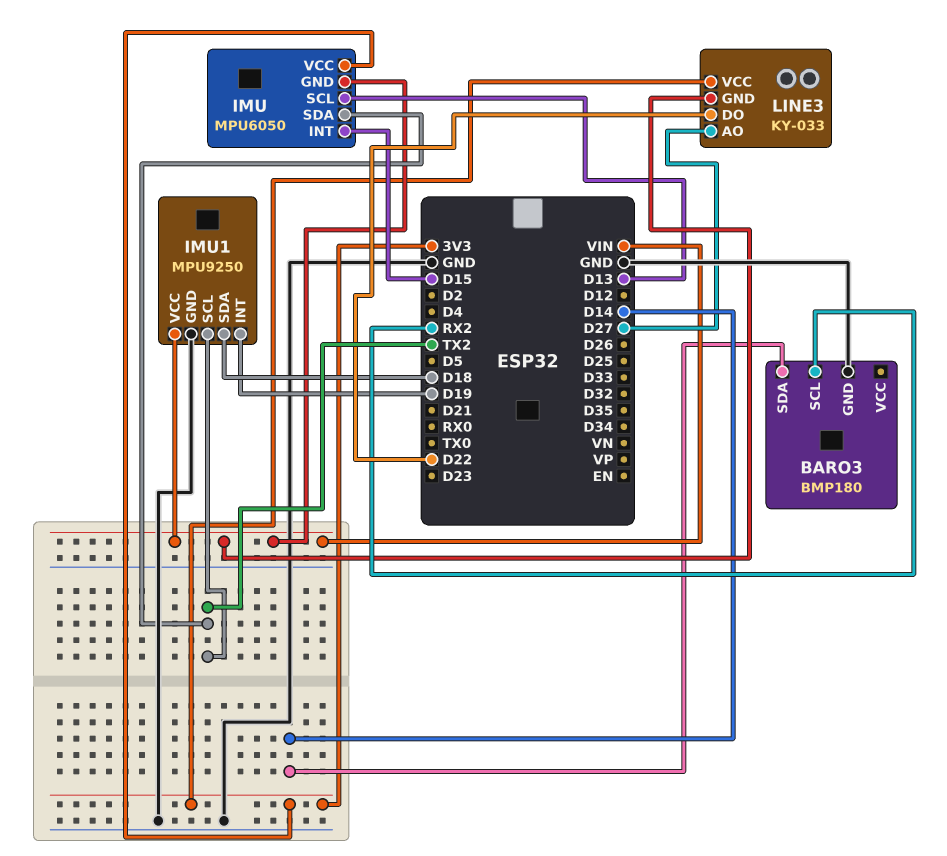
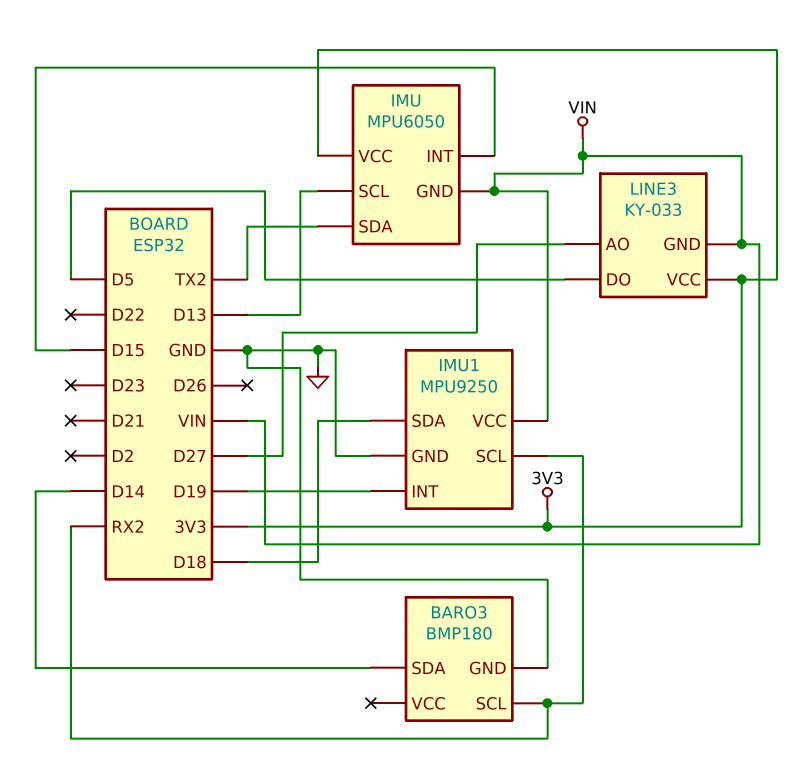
IMU1 pin SCL: TX2 -> RX2
LINE3 pin DO: D22 -> D5

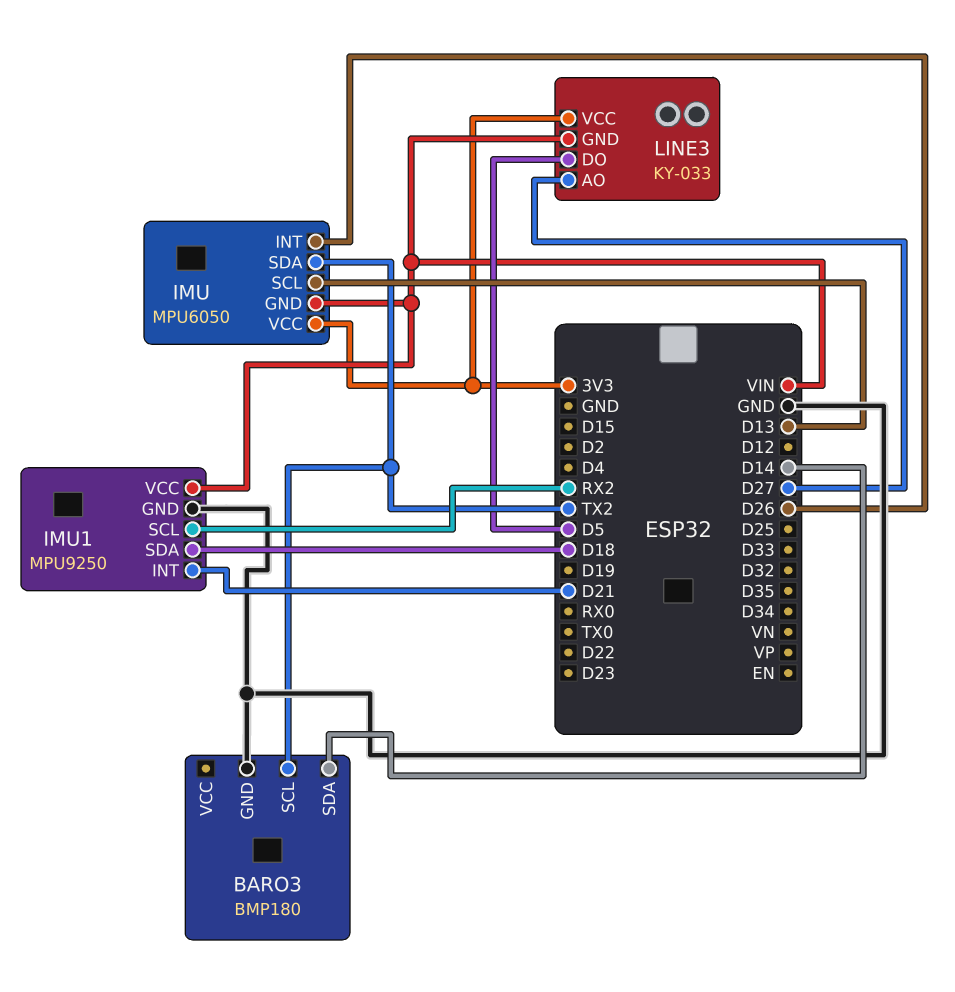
BARO3 pin SCL: RX2 -> TX2
IMU pin INT: D15 -> D26
IMU1 pin INT: D19 -> D21

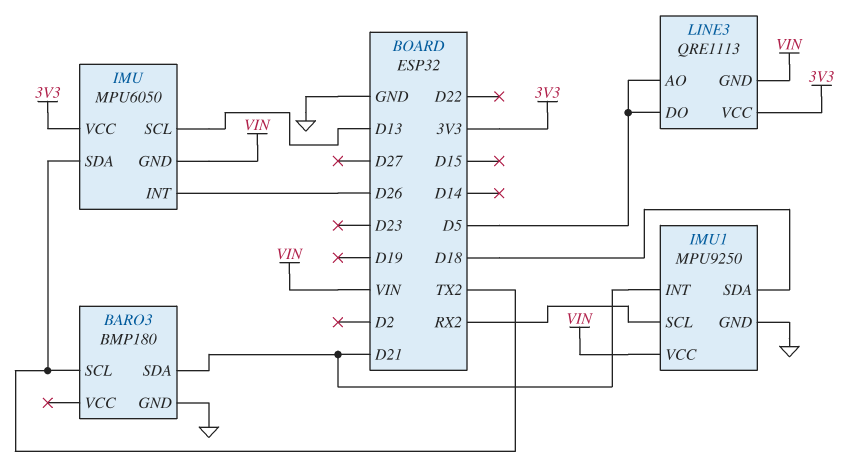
BARO3 pin SDA: D14 -> D21
LINE3: KY-033 -> QRE1113
LINE3 pin AO: D27 -> D5

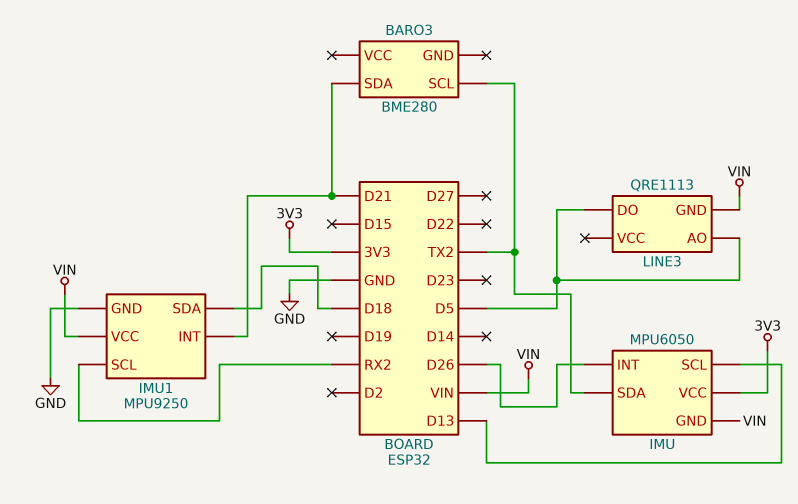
BARO3: BMP180 -> BME280
BARO3 pin GND: GND -> none
LINE3 pin VCC: 3V3 -> none

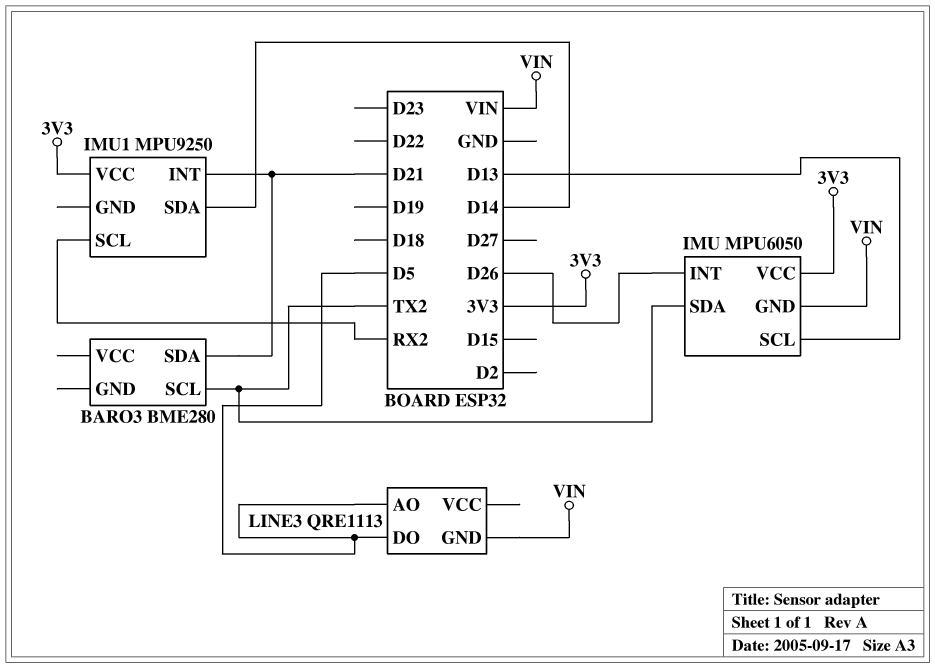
IMU1 pin GND: GND -> none
IMU1 pin SDA: D18 -> D14
IMU1 pin VCC: VIN -> 3V3

